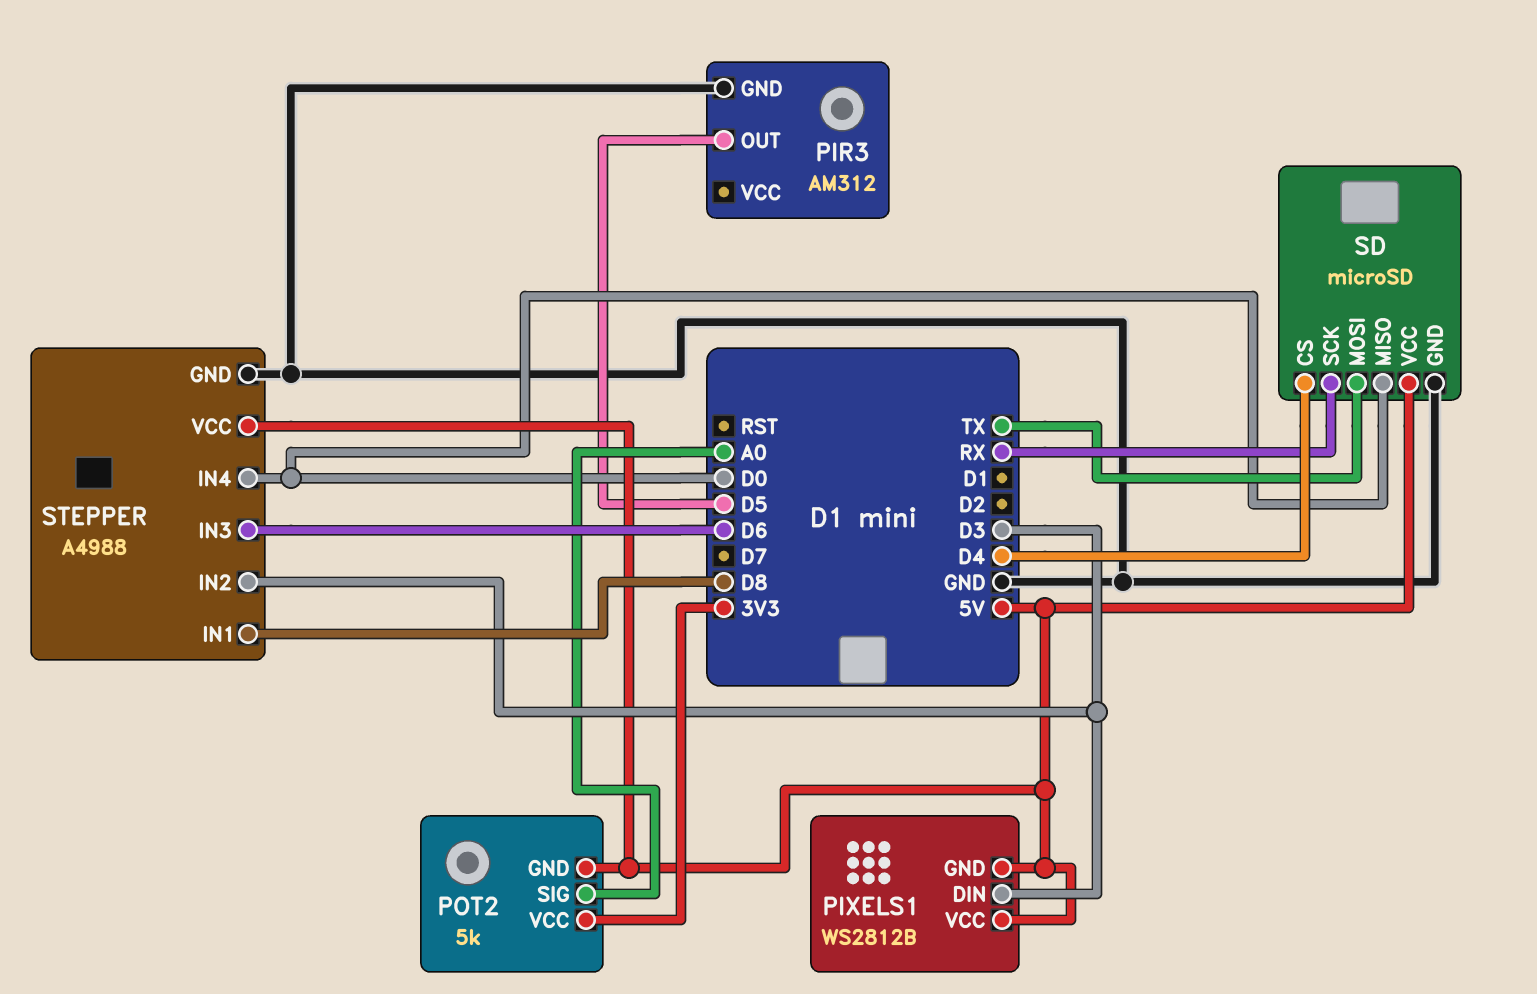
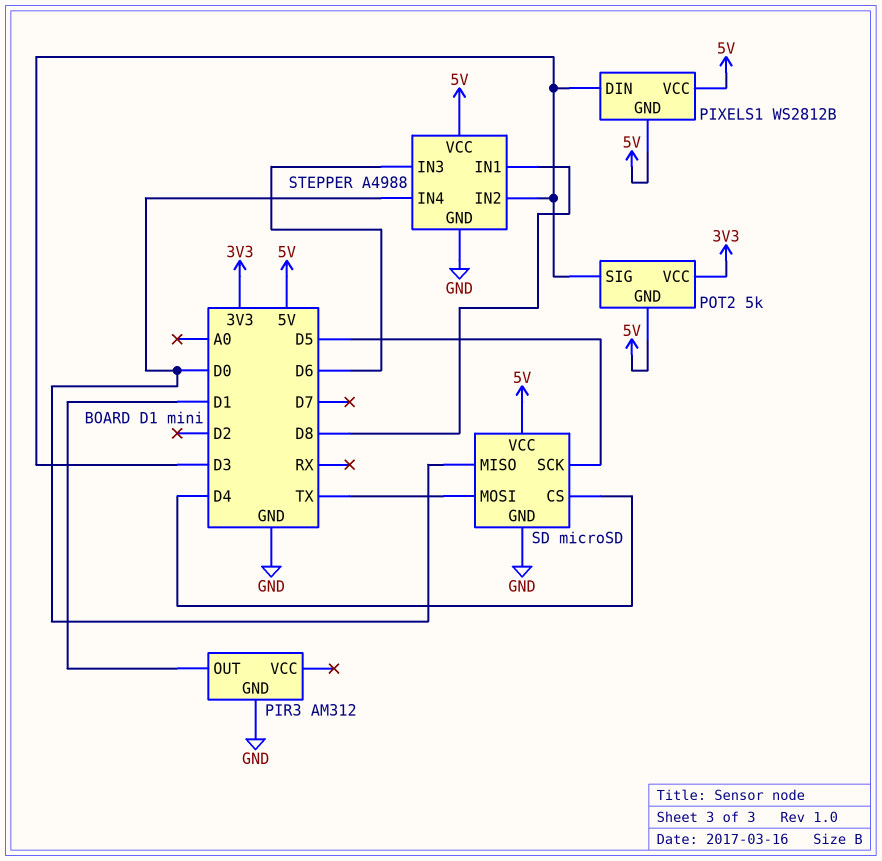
PIR3 pin OUT: D5 -> D1
POT2 pin SIG: A0 -> D3
SD pin SCK: RX -> D5

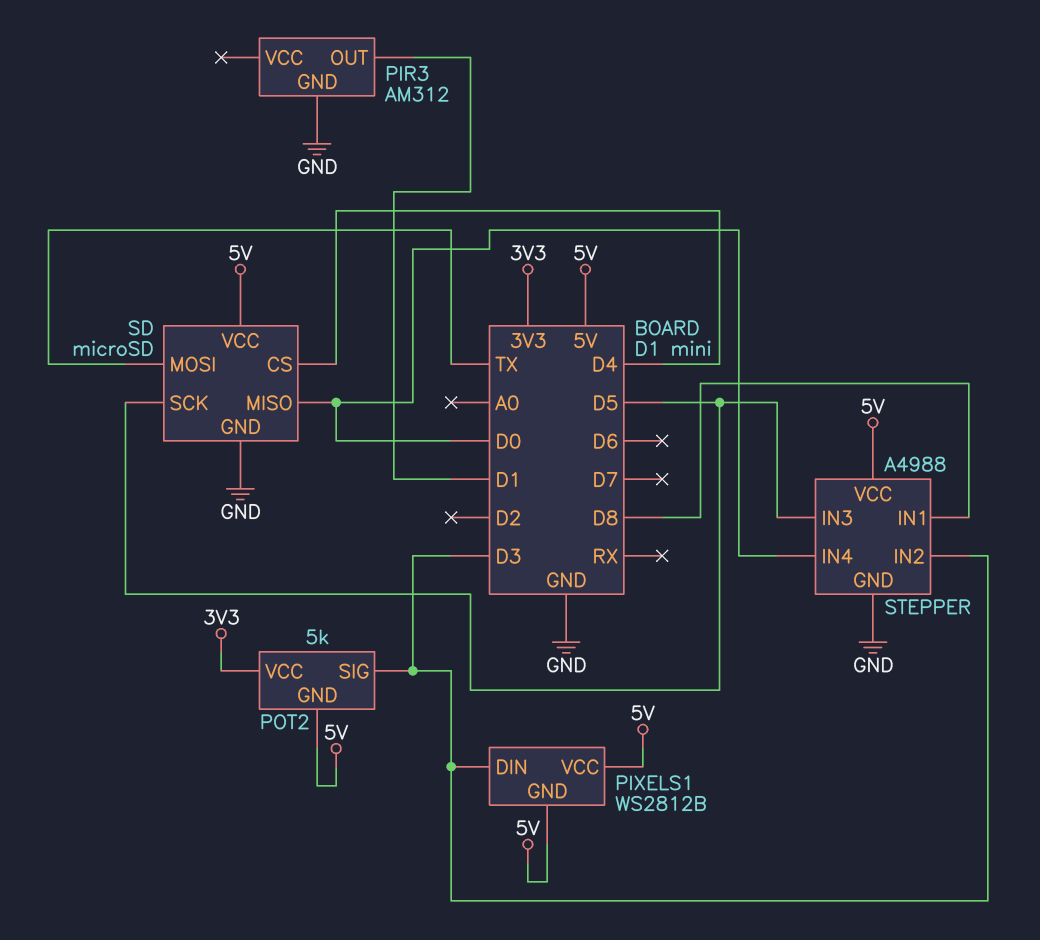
STEPPER pin IN3: D6 -> D5

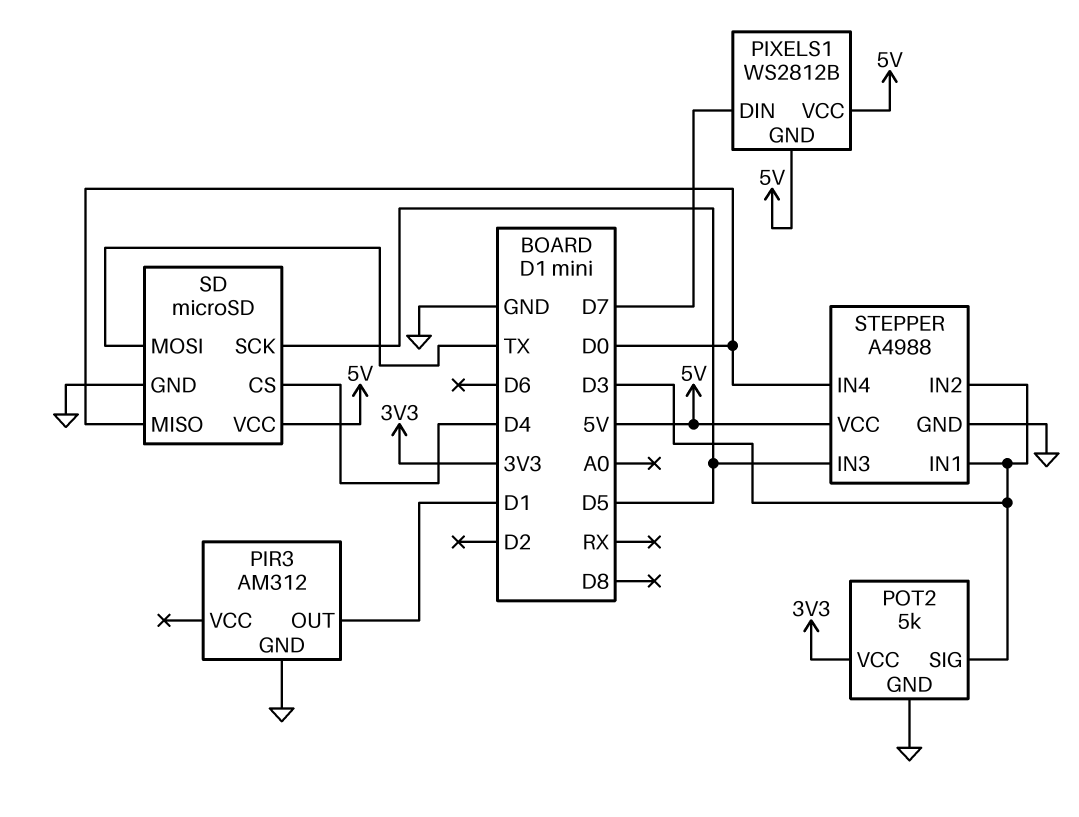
PIXELS1 pin DIN: D3 -> D7
POT2 pin GND: 5V -> GND
STEPPER pin IN1: D8 -> D3

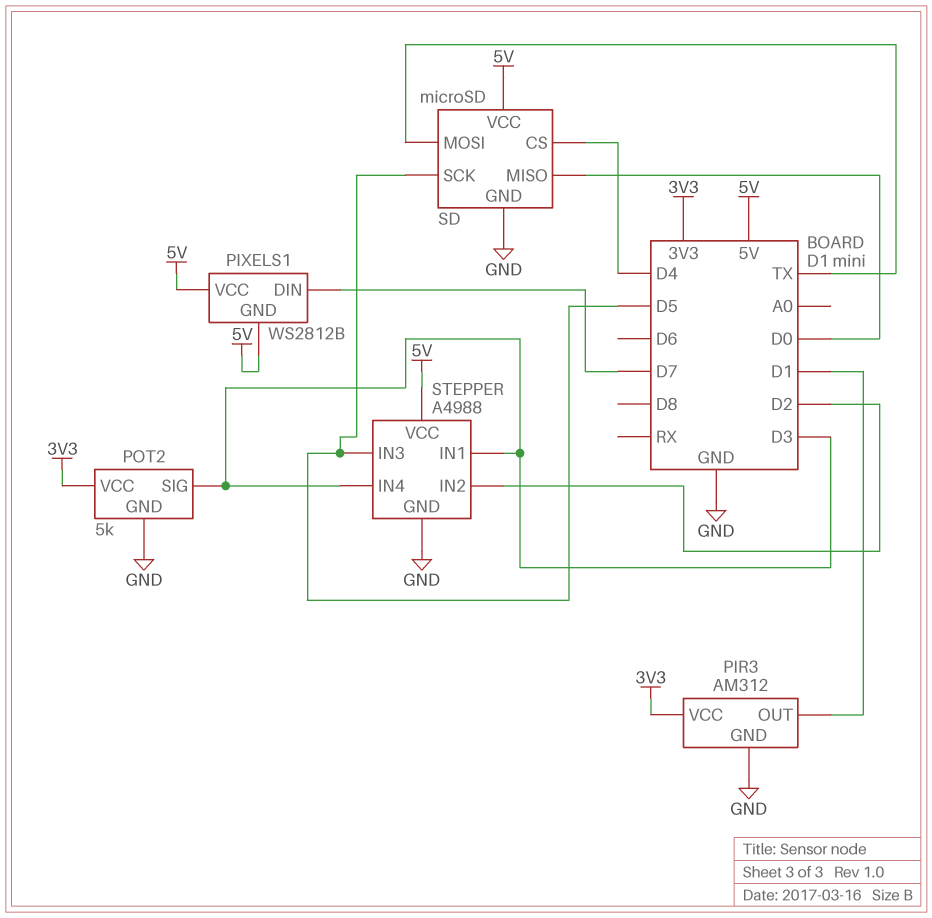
PIR3 pin VCC: none -> 3V3
STEPPER pin IN2: D3 -> D2
STEPPER pin IN4: D0 -> D3

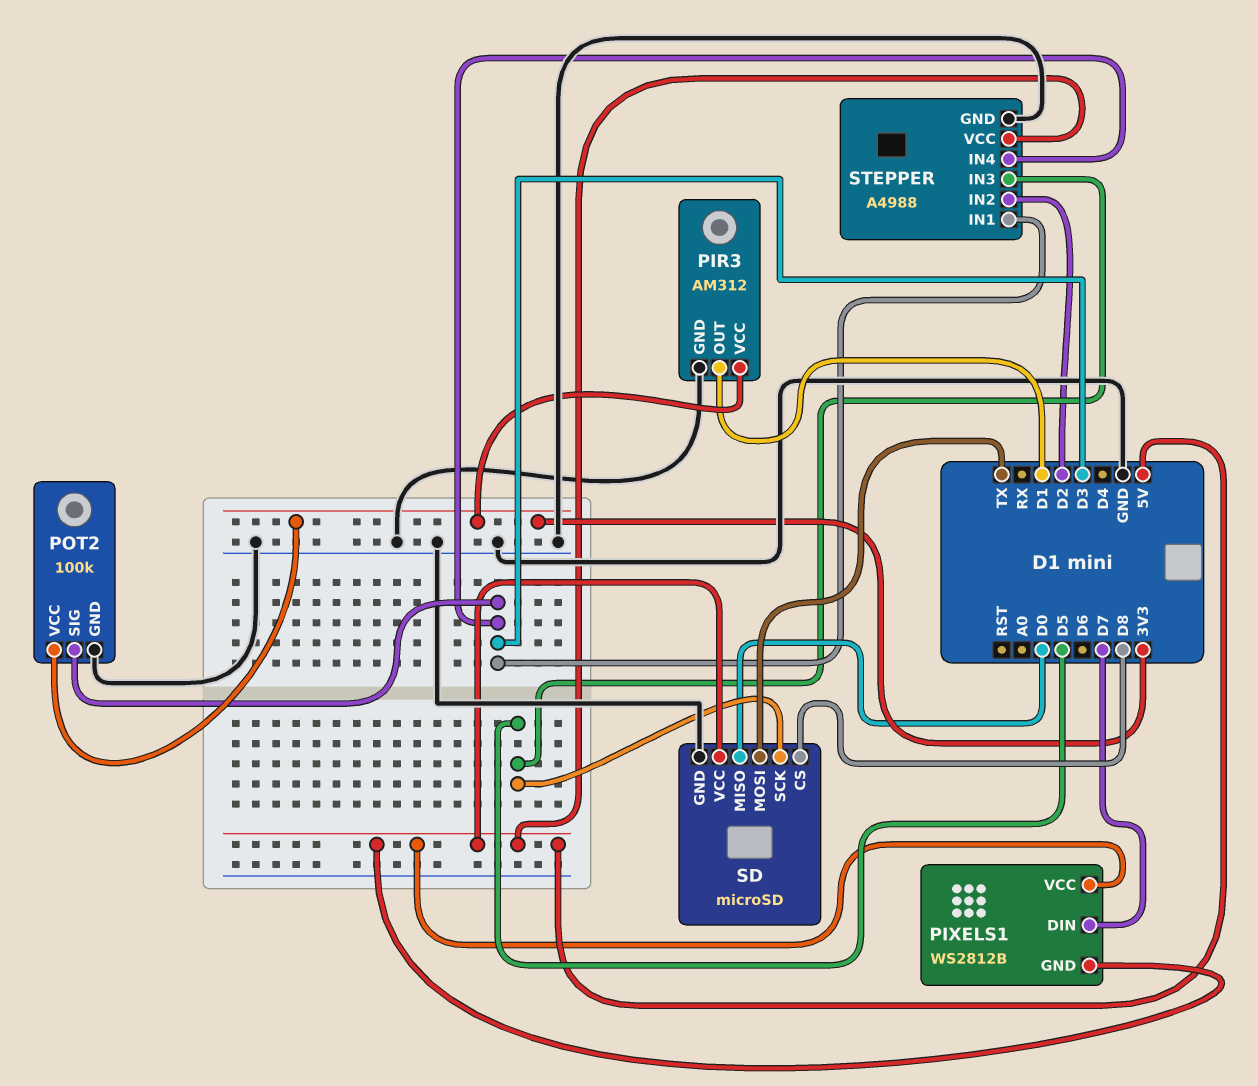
POT2: 5k -> 100k
SD pin CS: D4 -> D8

